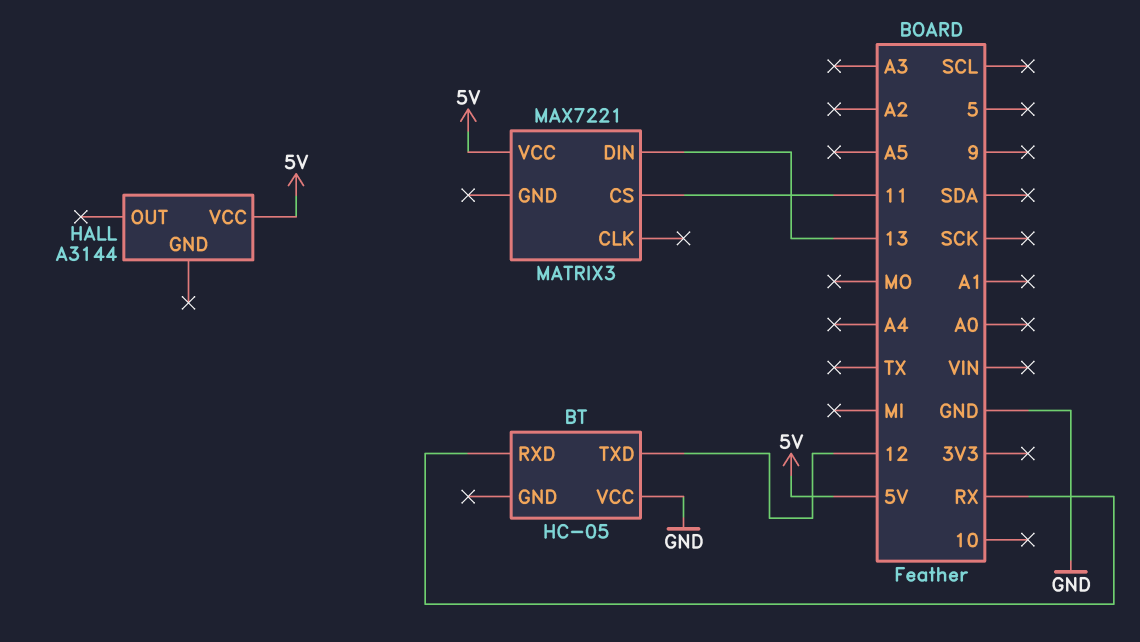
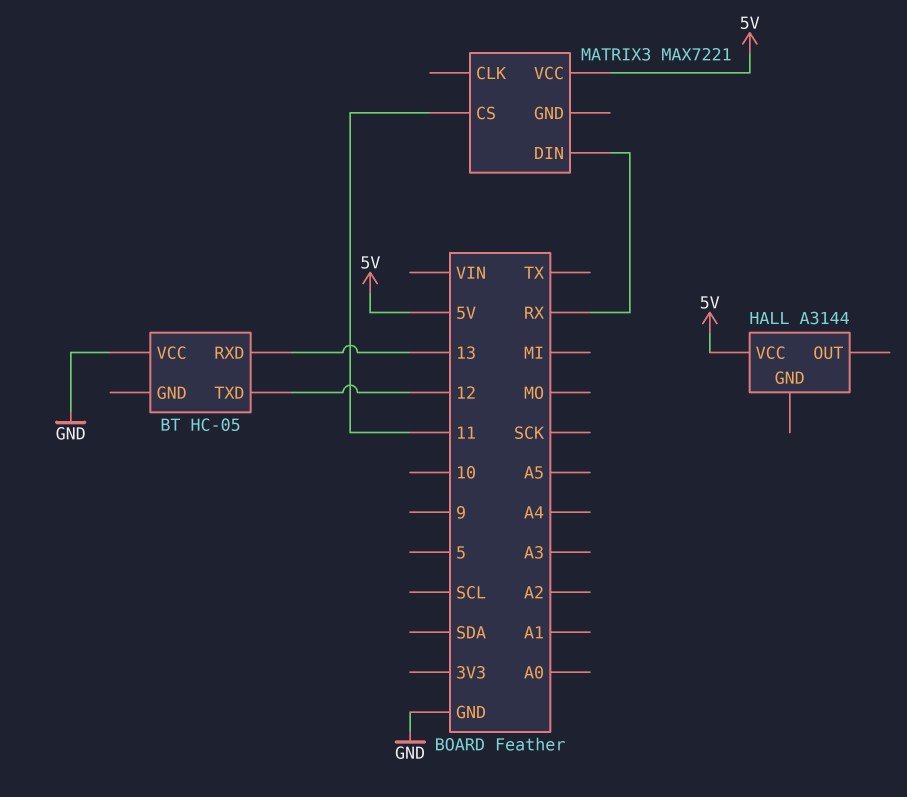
BT pin RXD: RX -> 13
MATRIX3 pin DIN: 13 -> RX

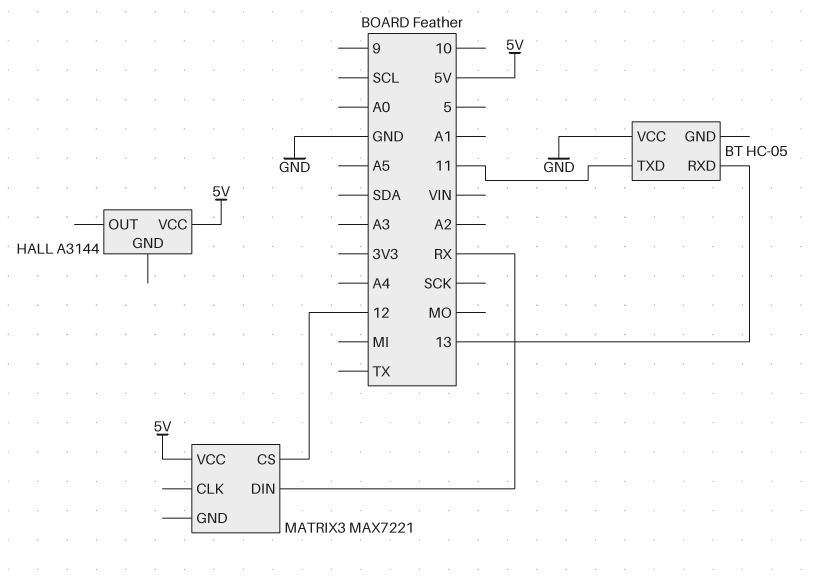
BT pin TXD: 12 -> 11
MATRIX3 pin CS: 11 -> 12

